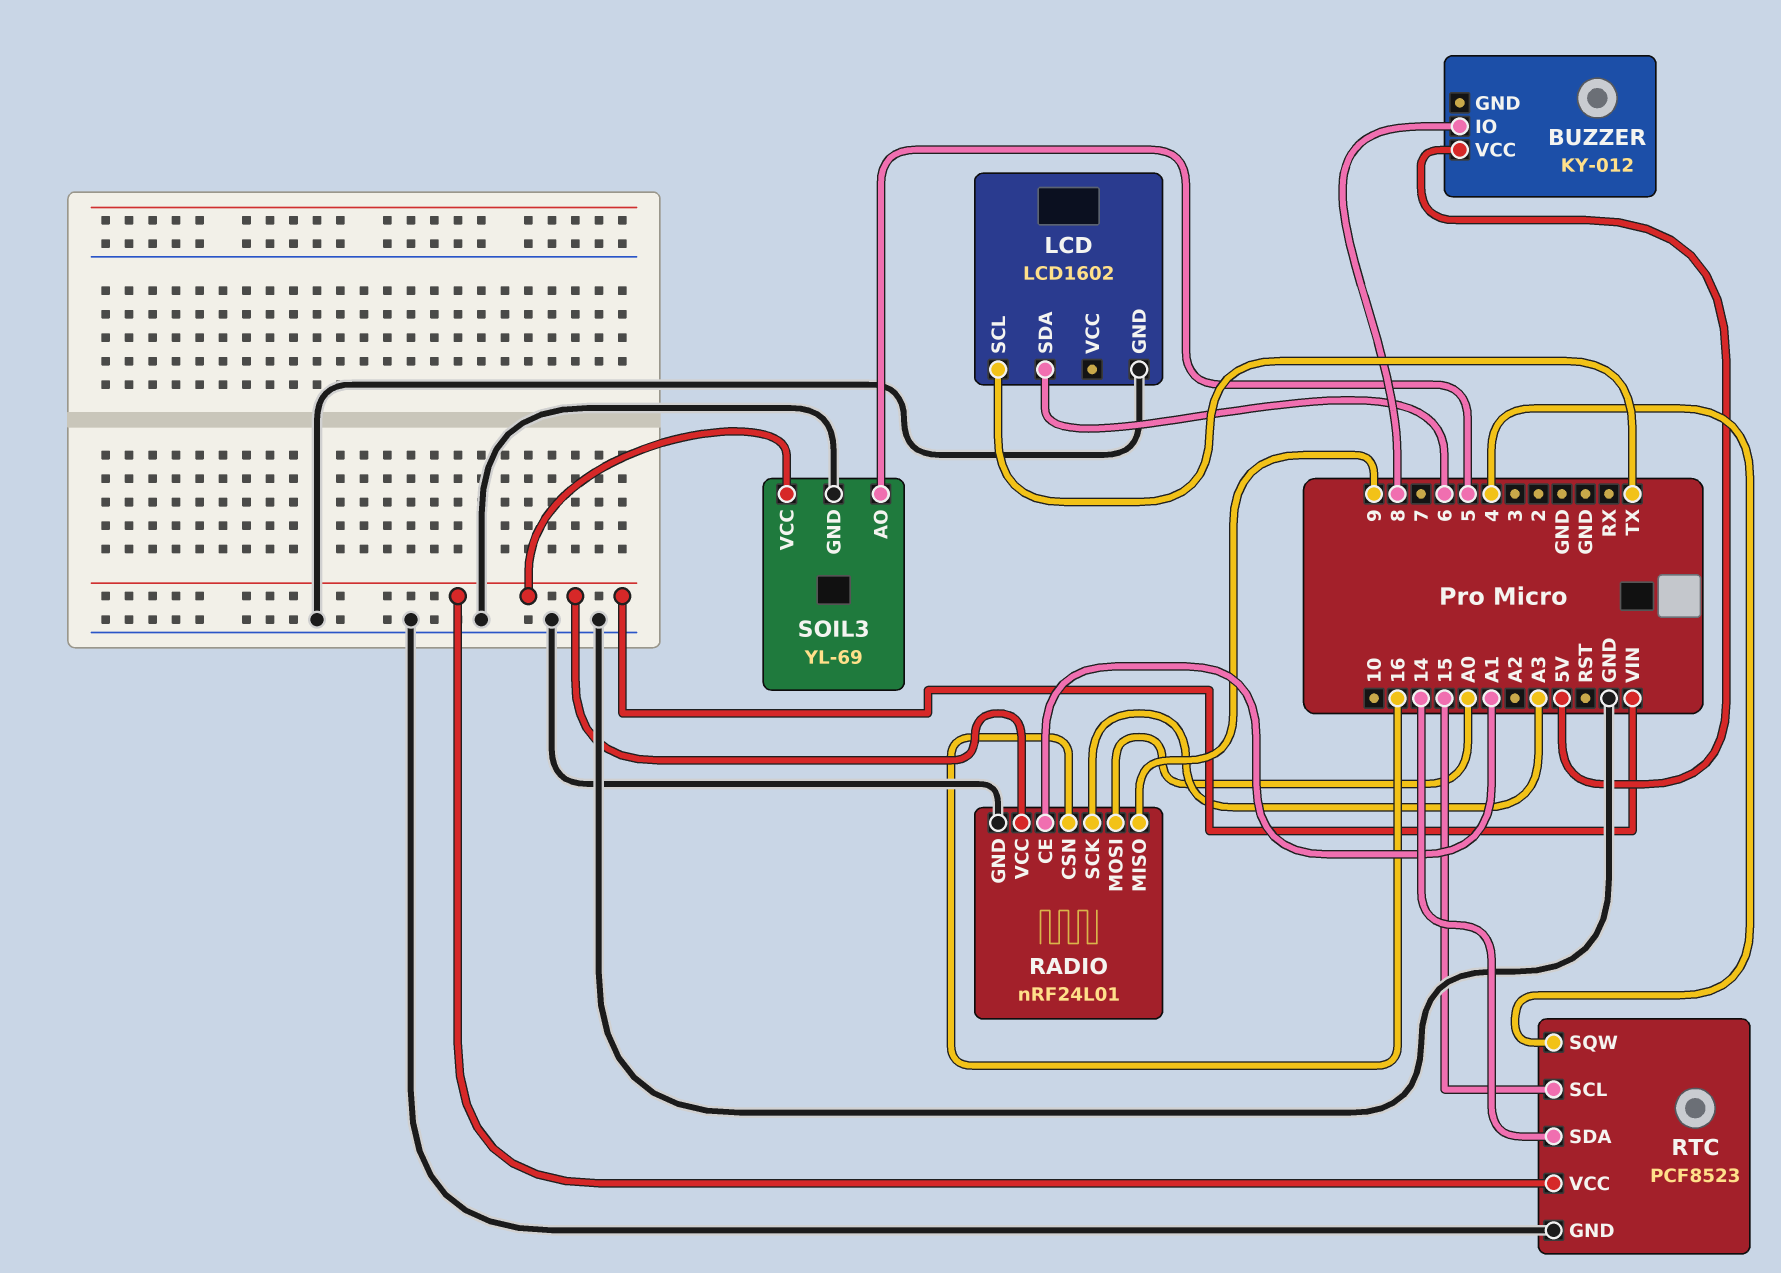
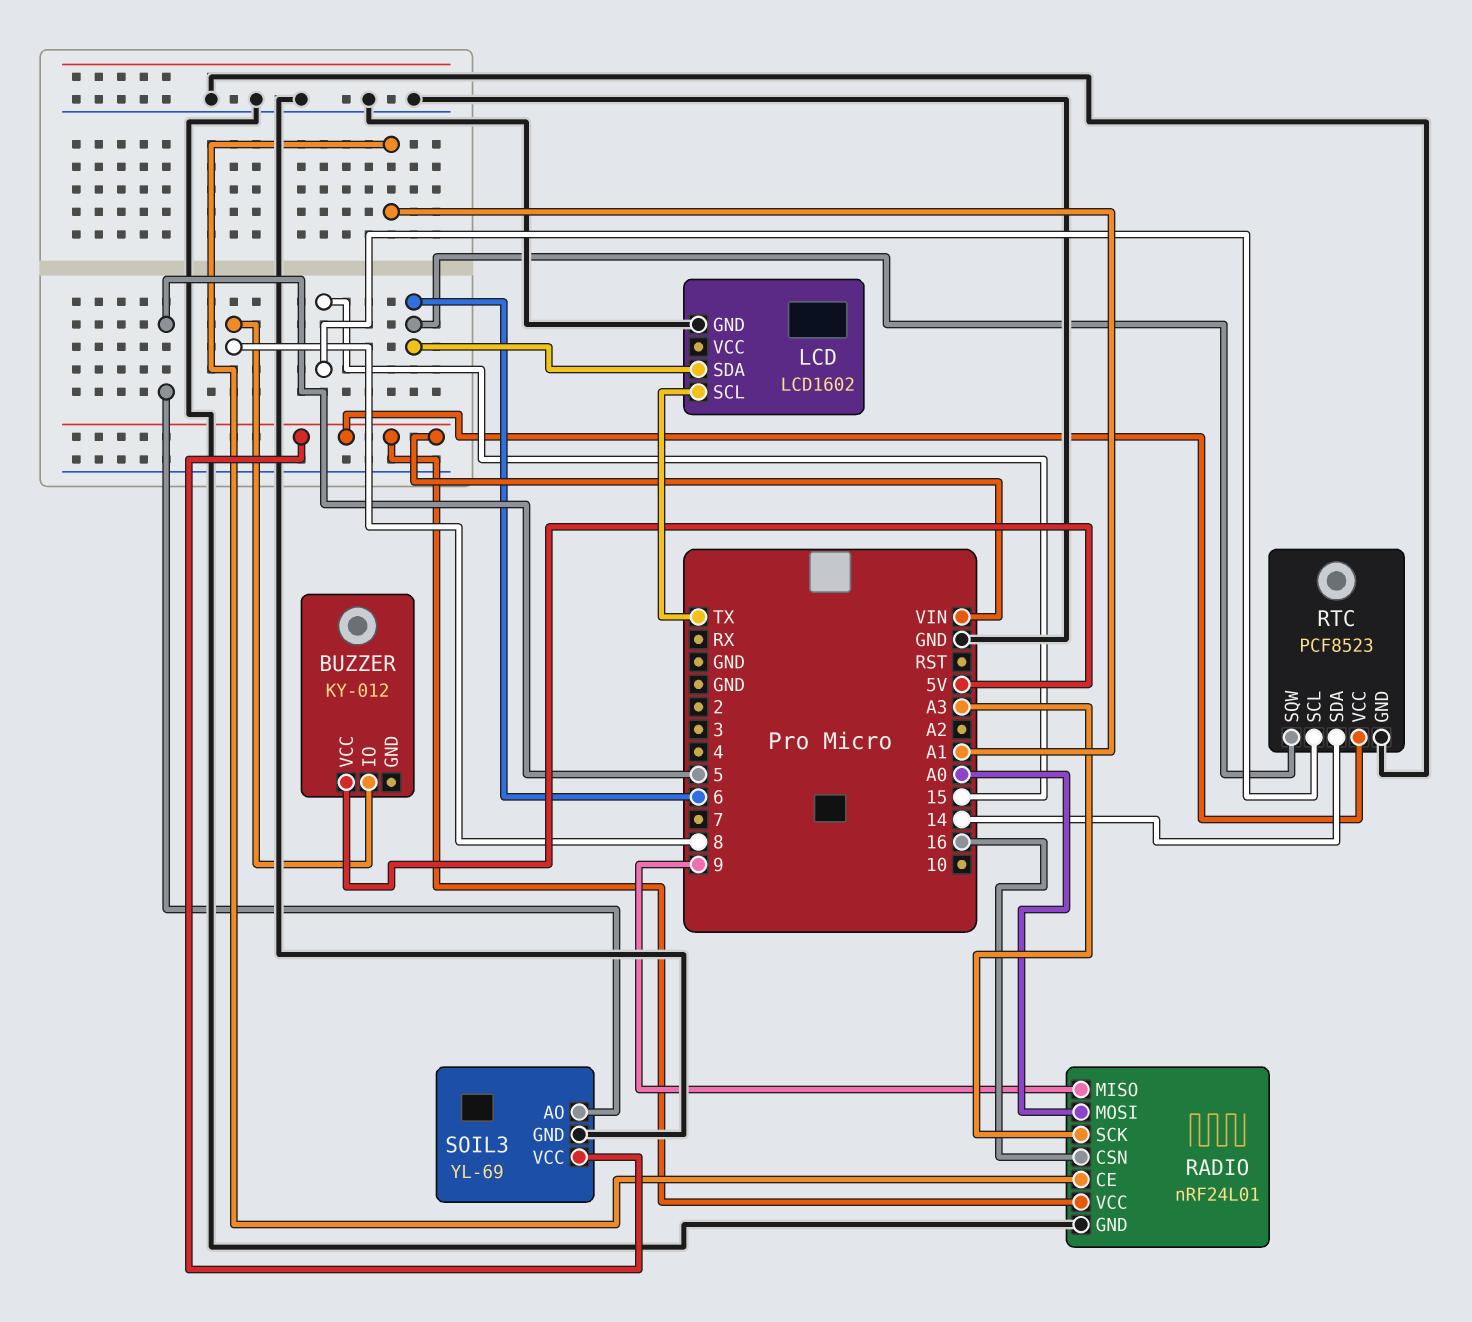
RTC pin SQW: 4 -> 6

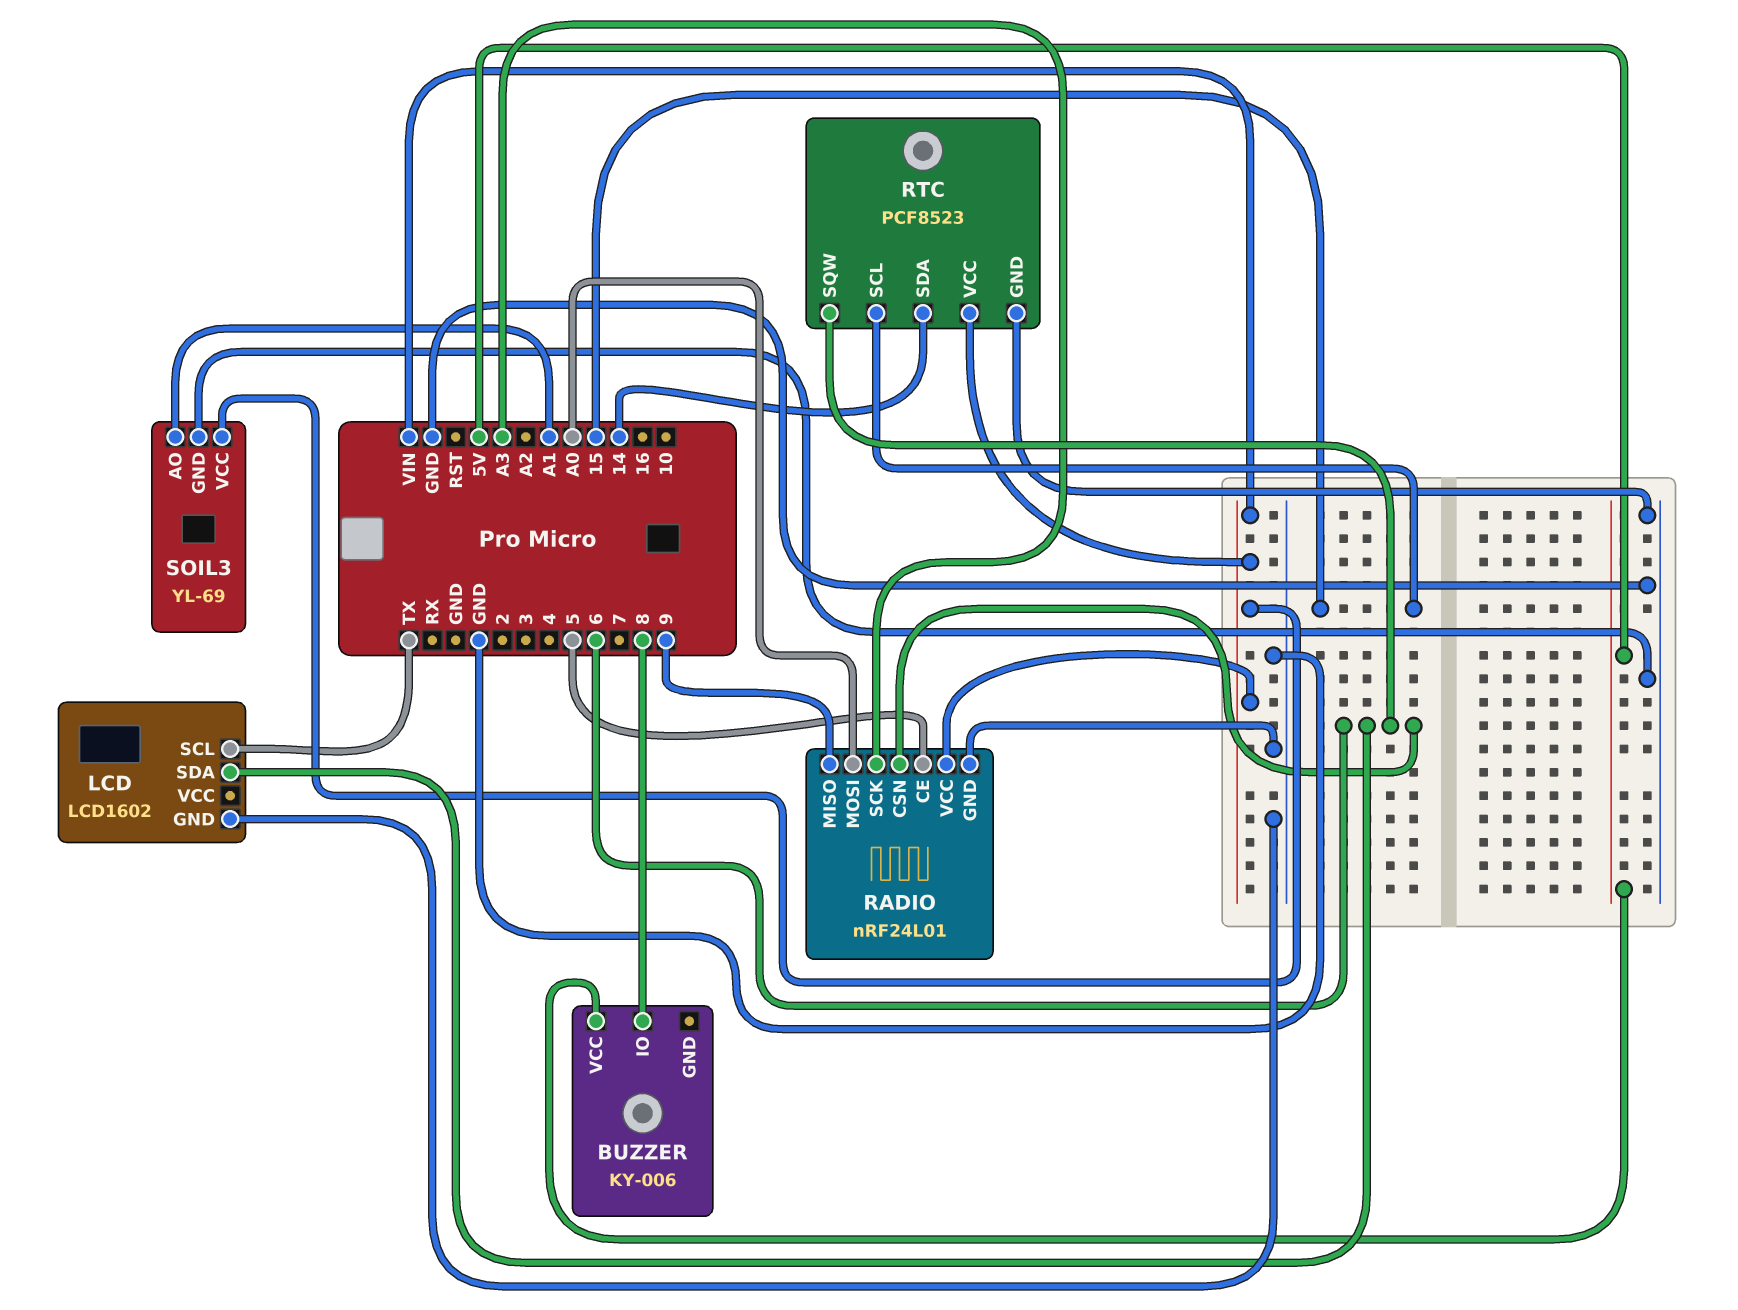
BUZZER: KY-012 -> KY-006
RADIO pin CE: A1 -> 5
RADIO pin CSN: 16 -> 6
SOIL3 pin AO: 5 -> A1

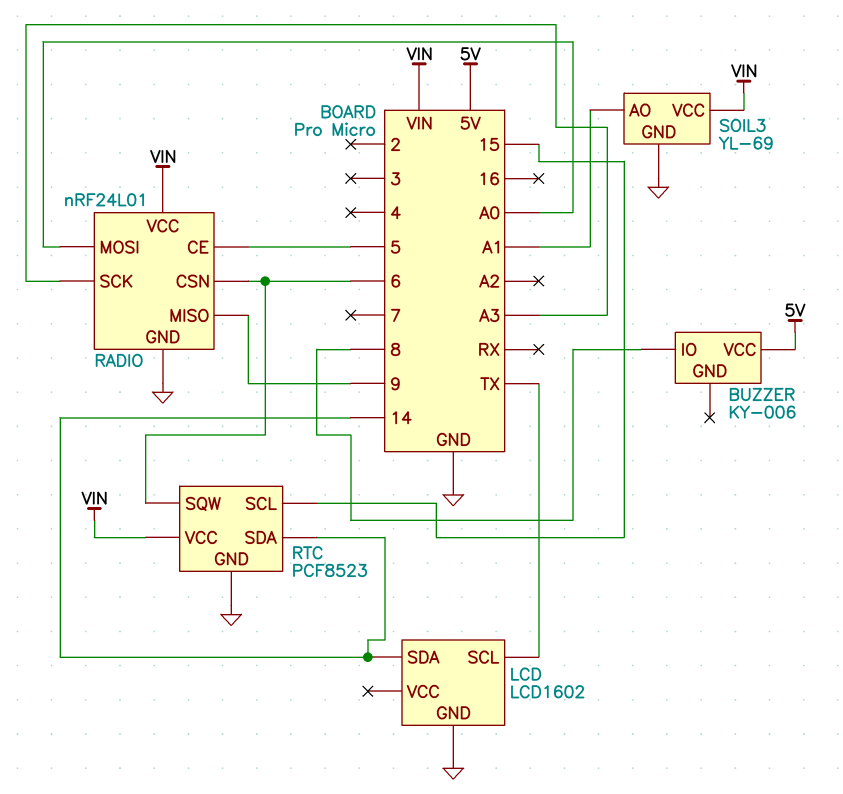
LCD pin SDA: 6 -> 14

